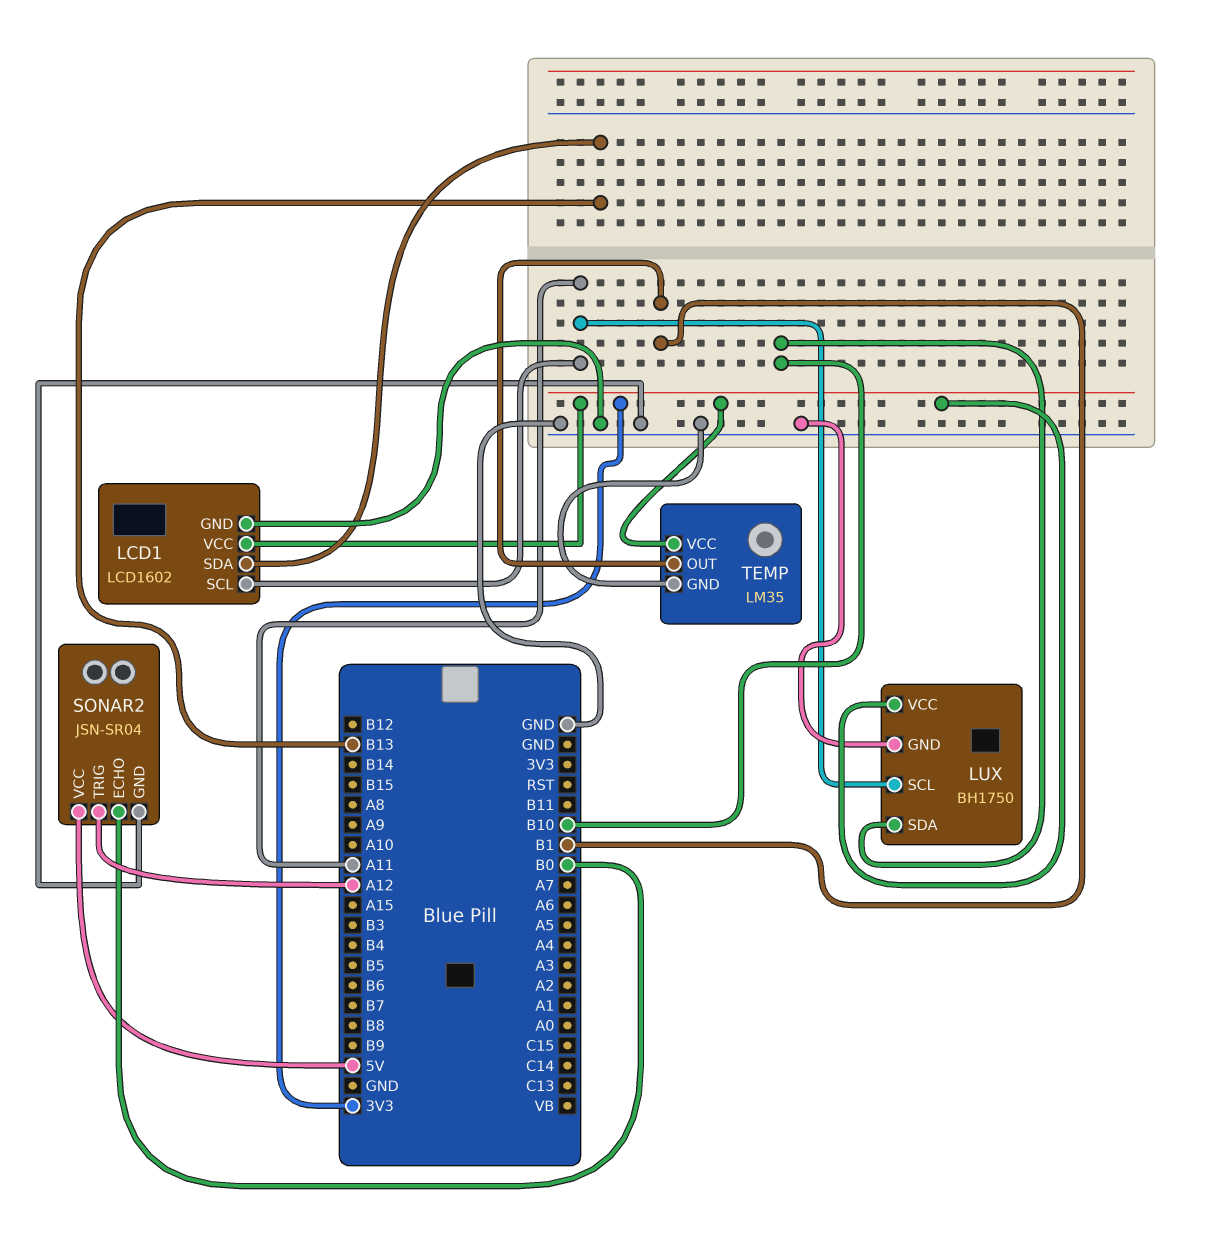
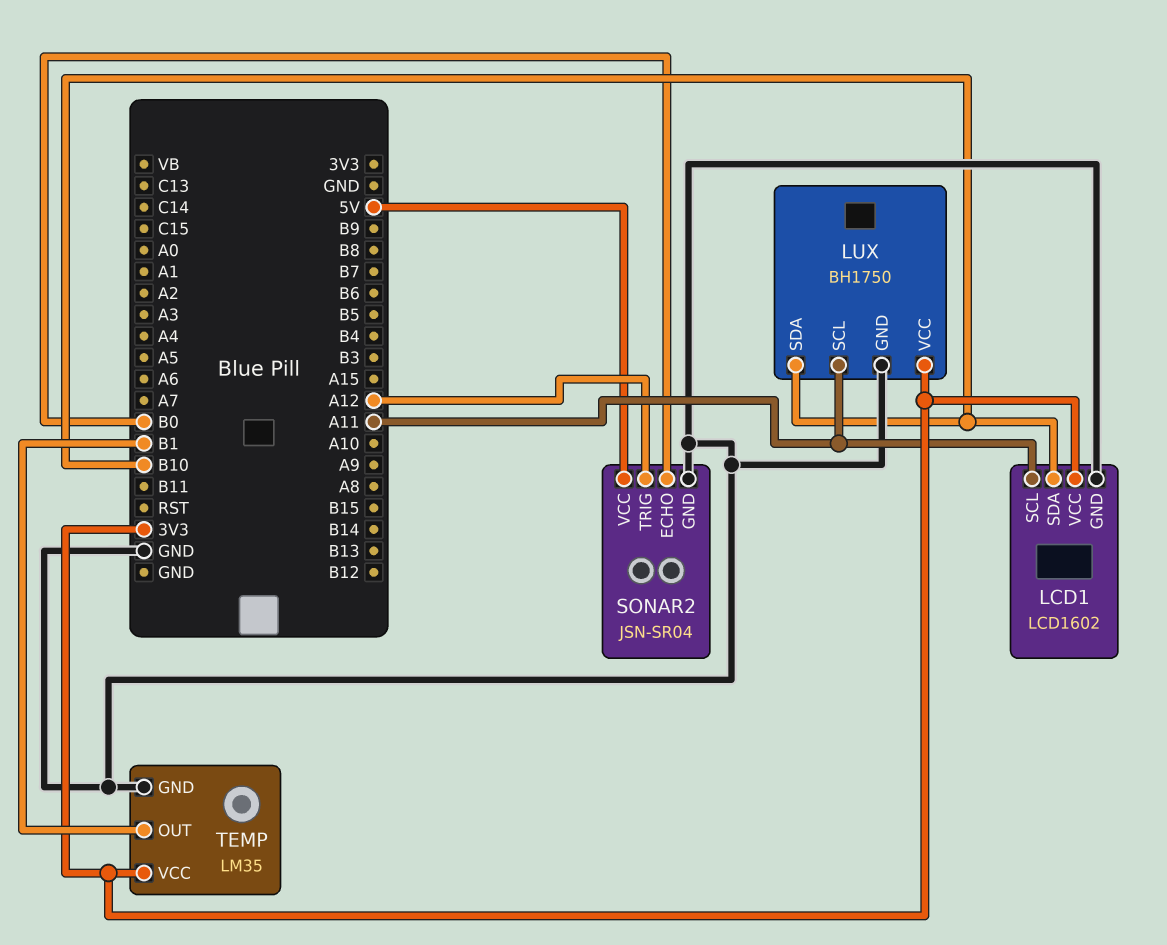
LCD1 pin SDA: B13 -> B10

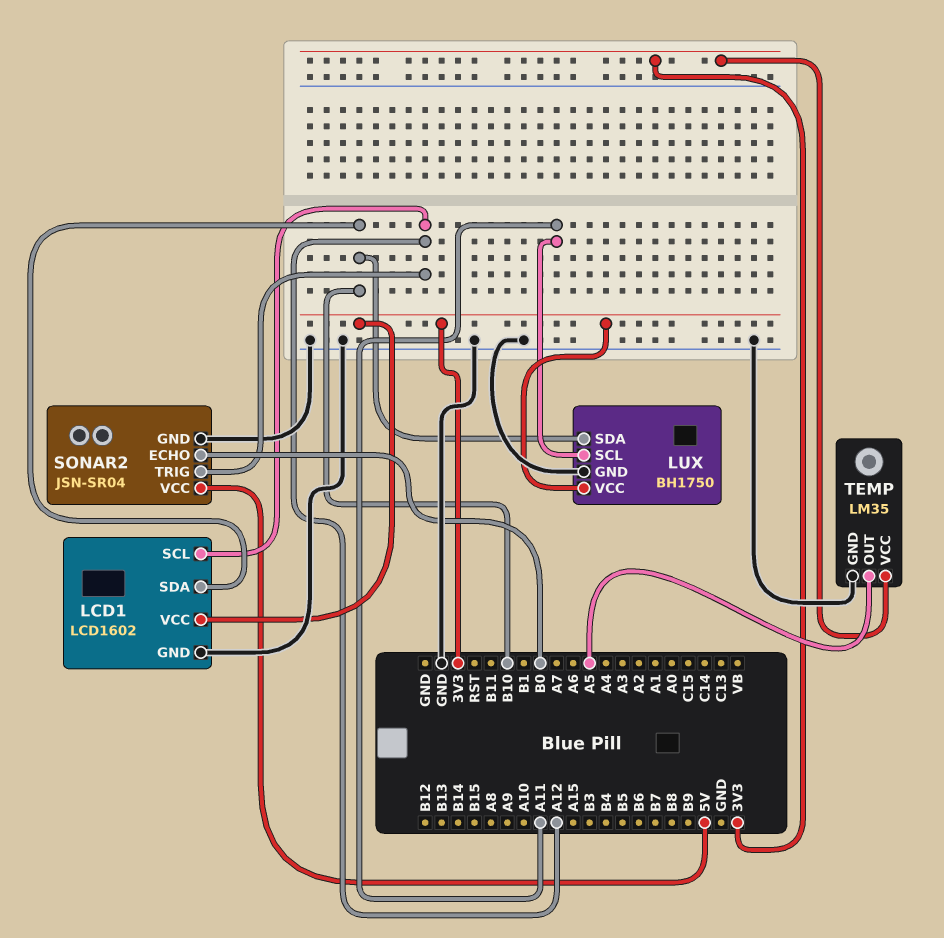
LCD1 pin SCL: A11 -> A12
TEMP pin OUT: B1 -> A5

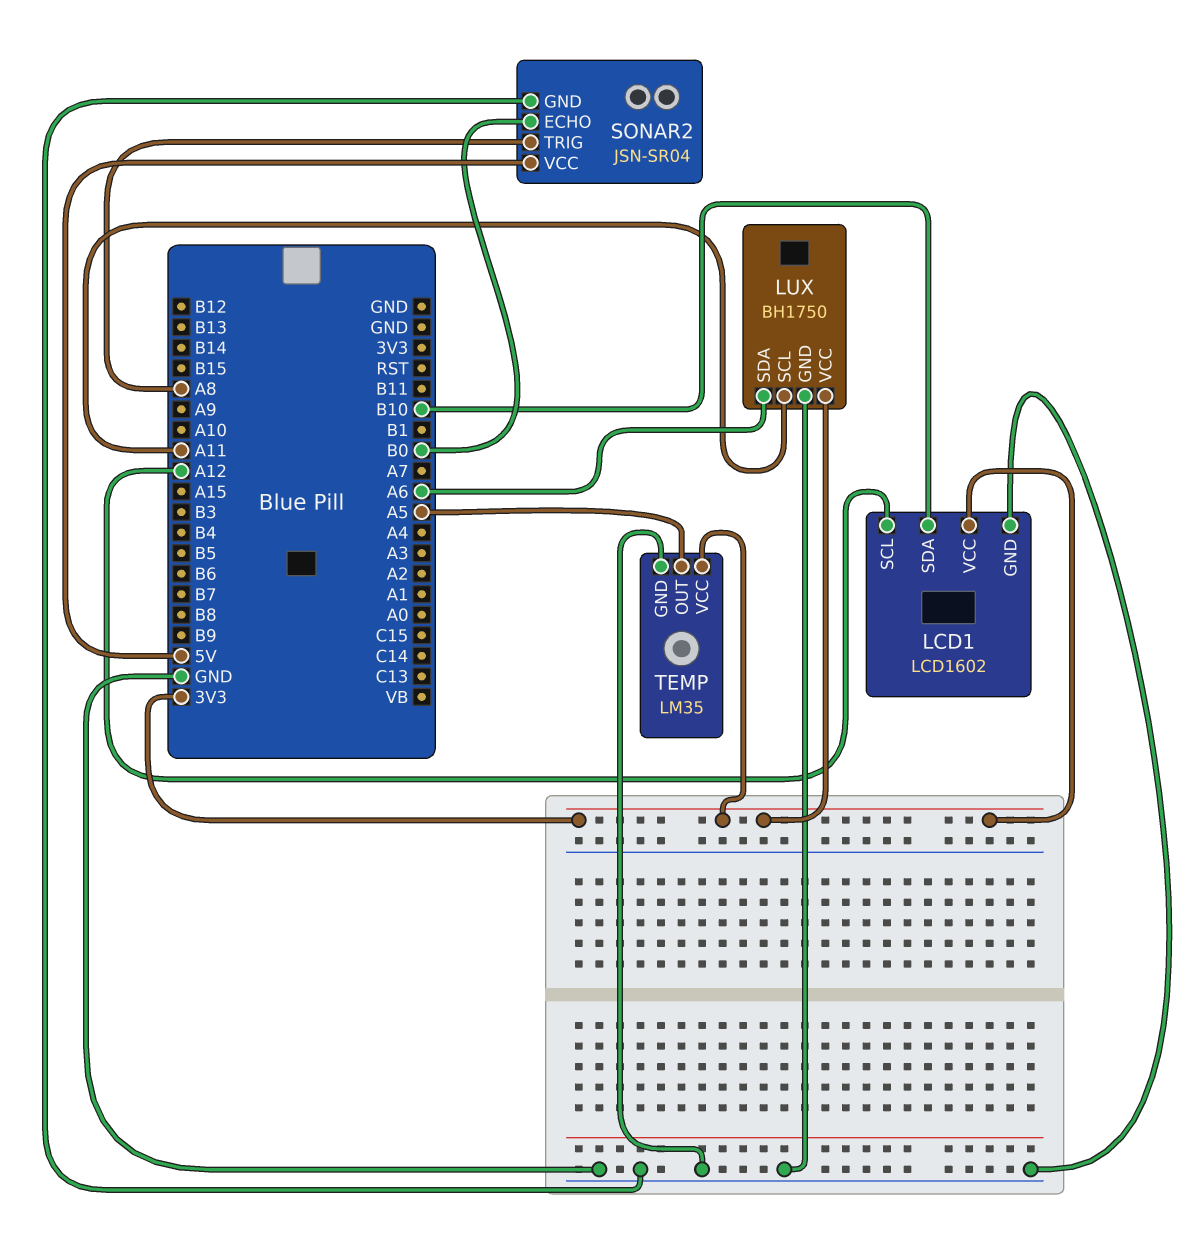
LUX pin SDA: B10 -> A6
SONAR2 pin TRIG: A12 -> A8

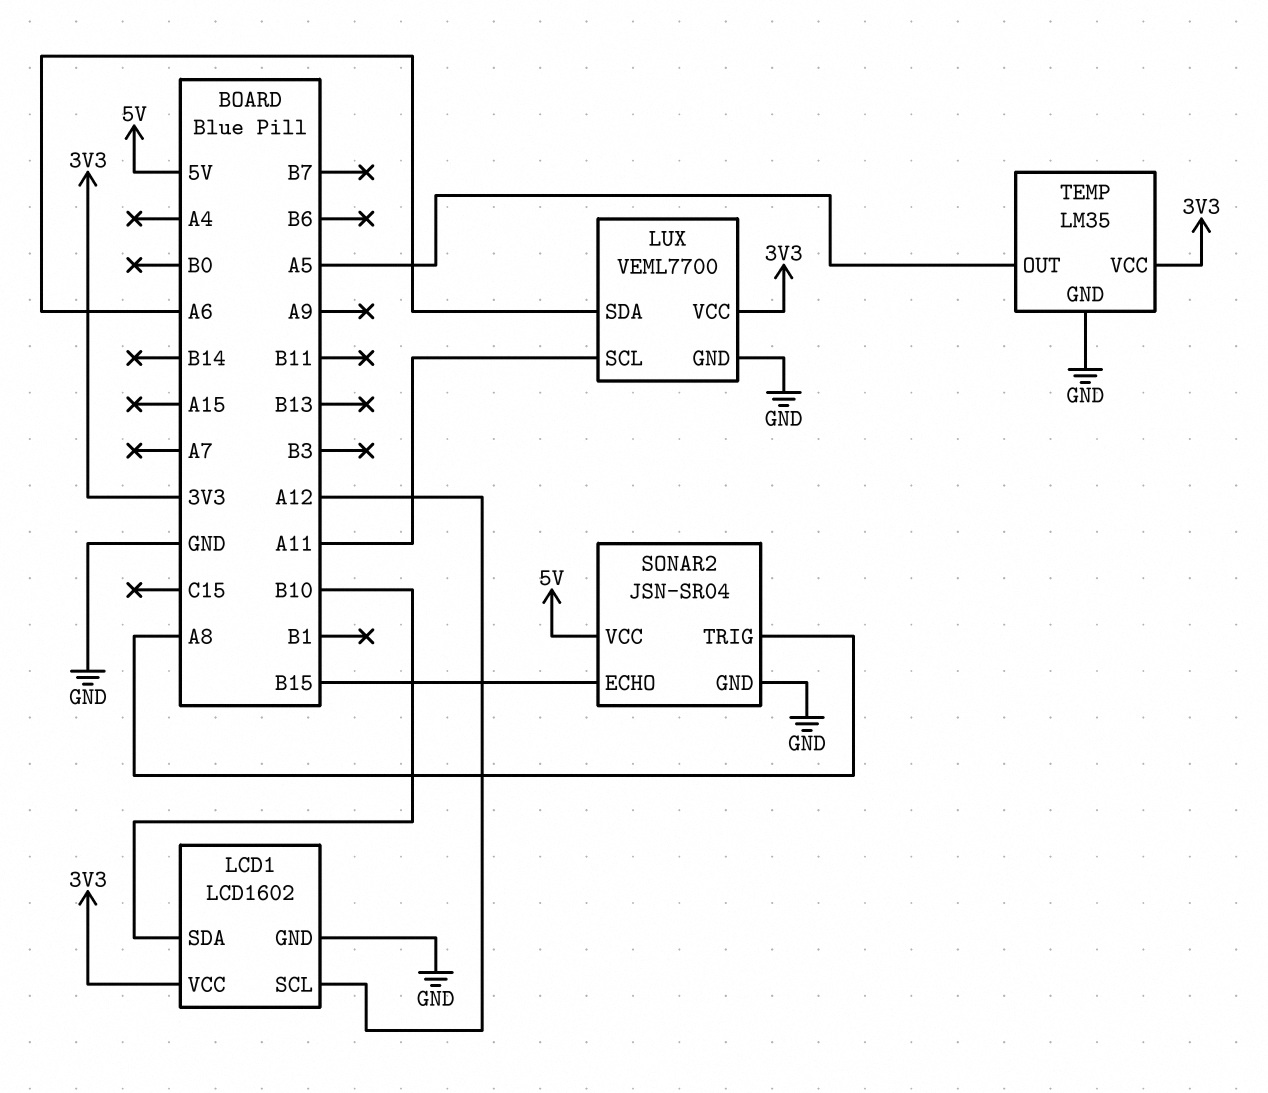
LUX: BH1750 -> VEML7700
SONAR2 pin ECHO: B0 -> B15

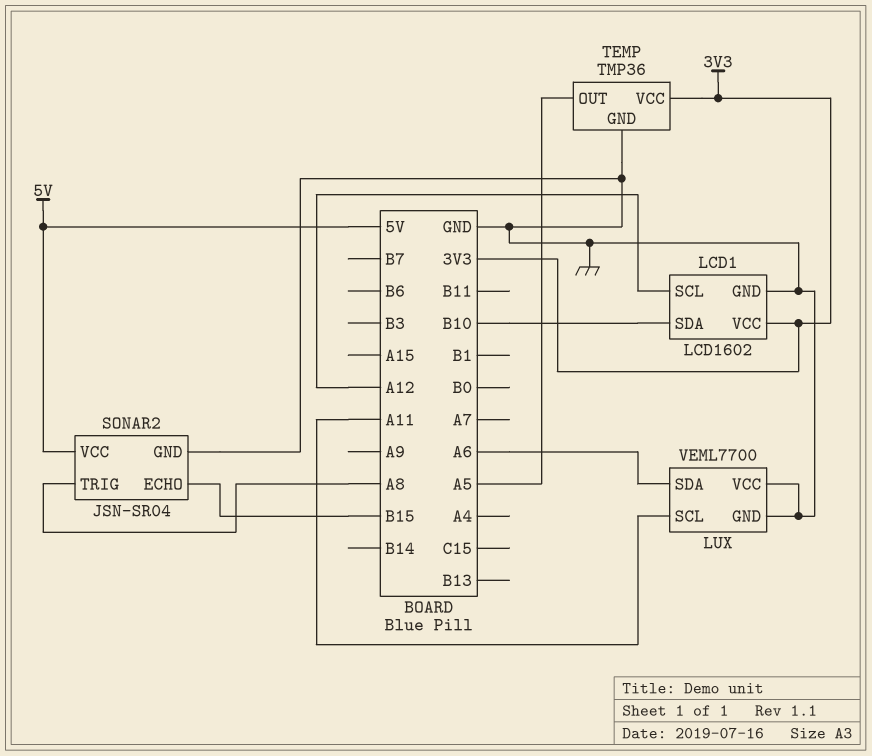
LUX pin VCC: 3V3 -> GND
TEMP: LM35 -> TMP36

